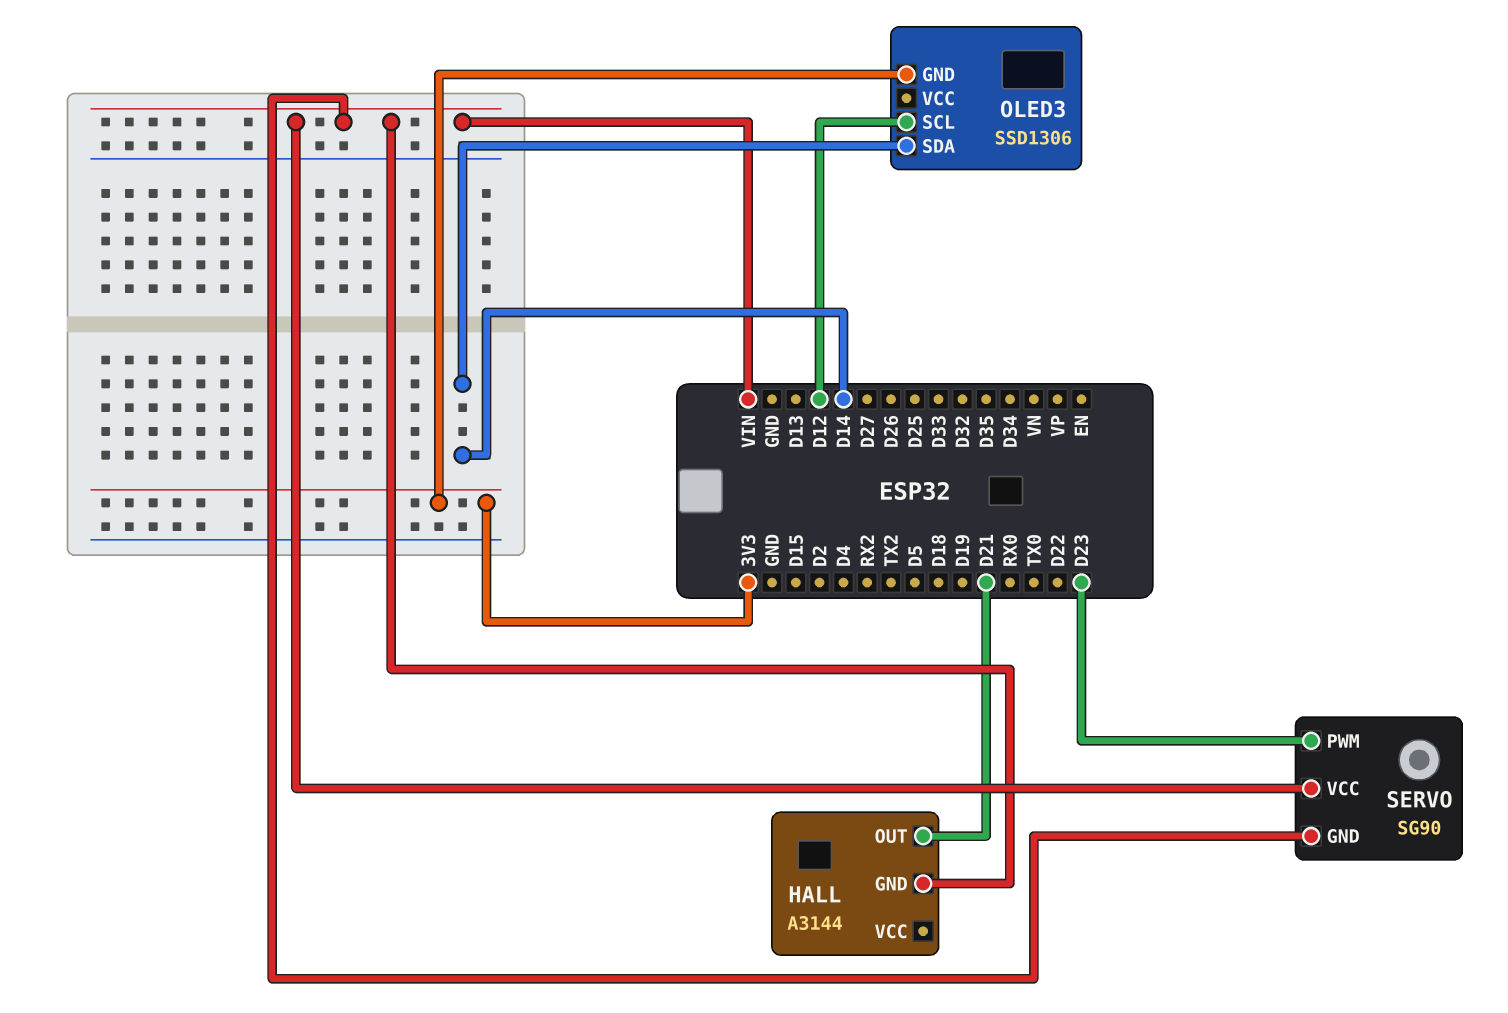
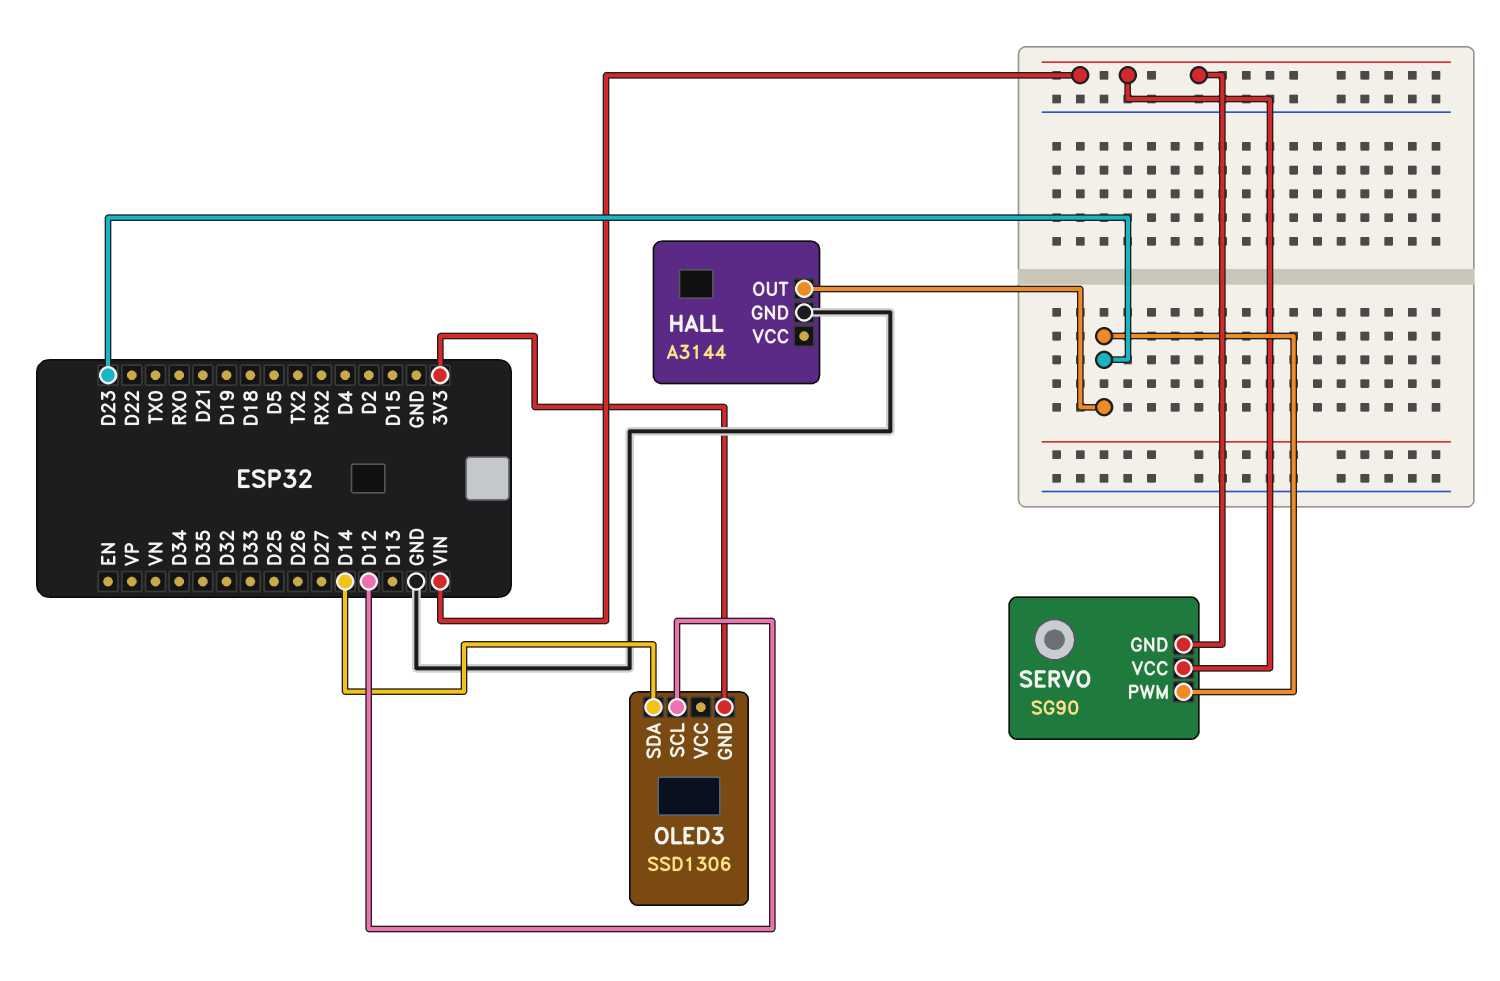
HALL pin GND: VIN -> GND
HALL pin OUT: D21 -> D23

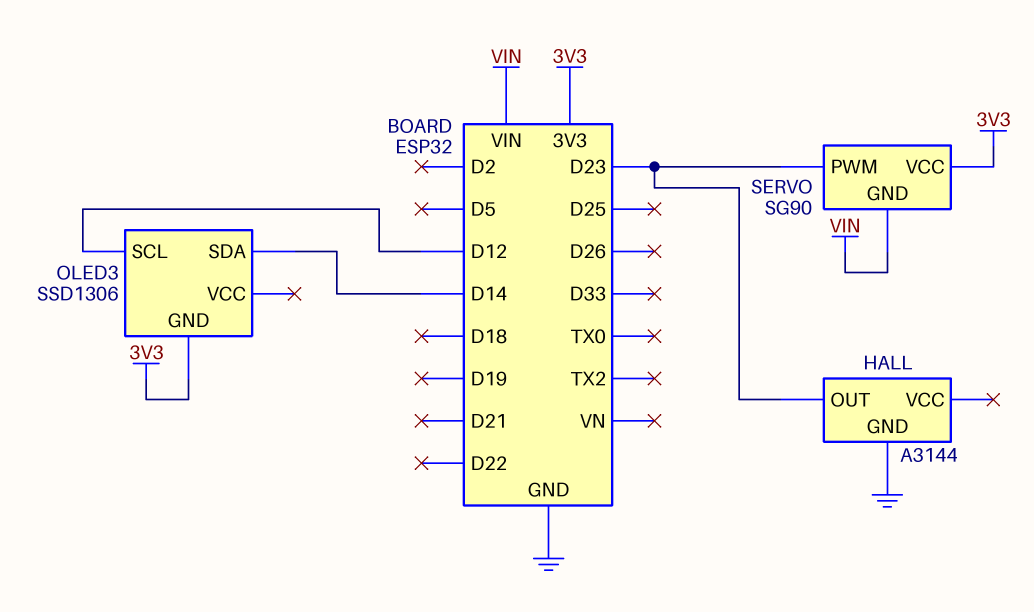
SERVO pin VCC: VIN -> 3V3

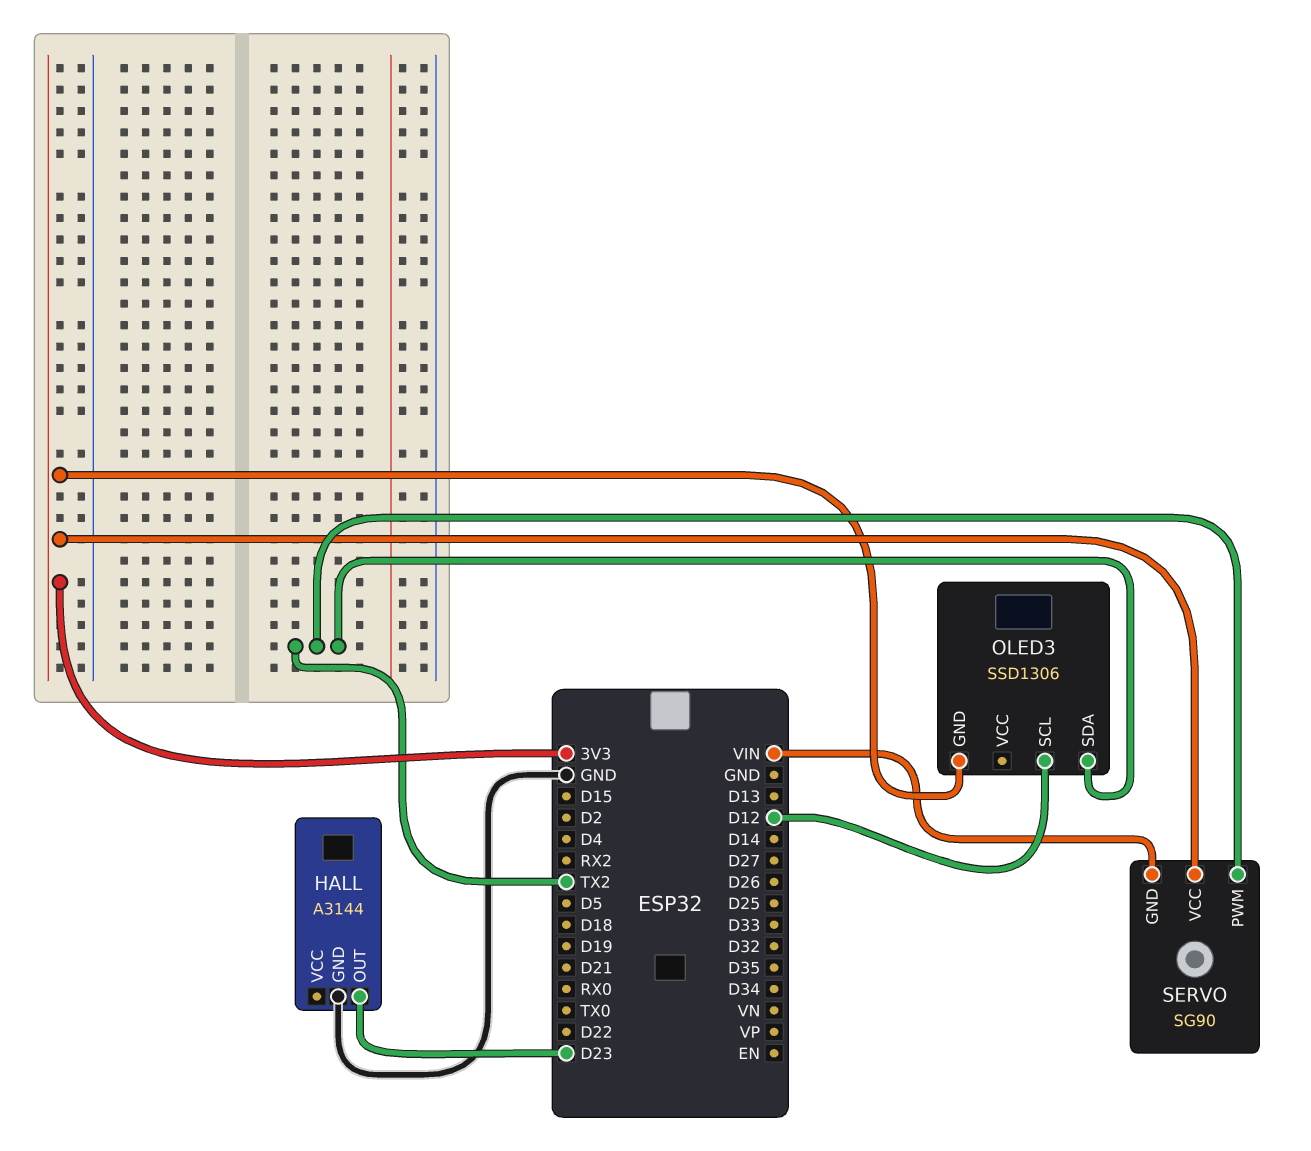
OLED3 pin SDA: D14 -> TX2
SERVO pin PWM: D23 -> TX2

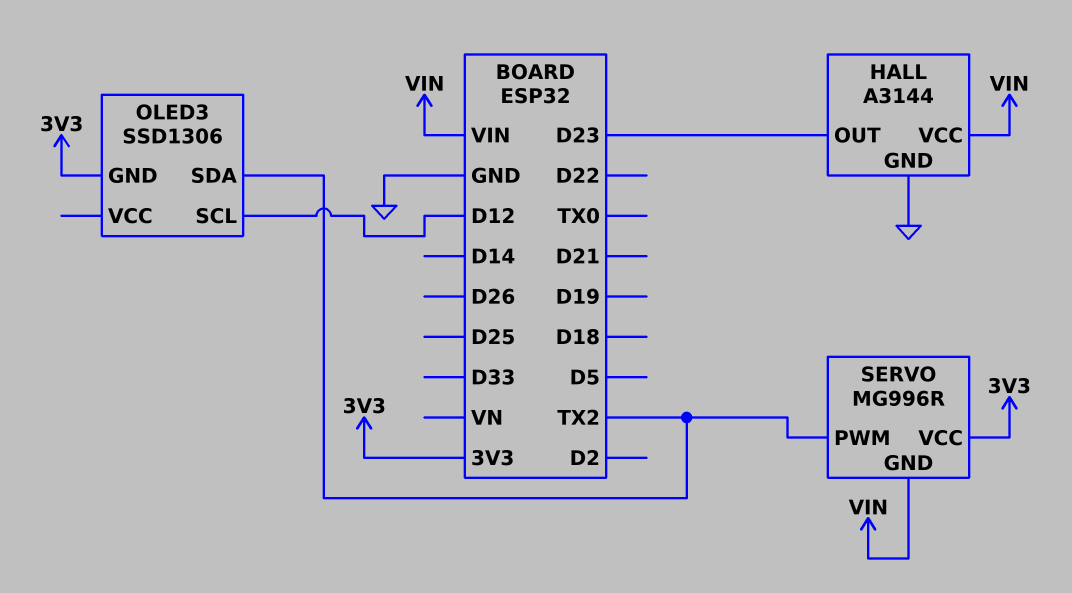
HALL pin VCC: none -> VIN
SERVO: SG90 -> MG996R

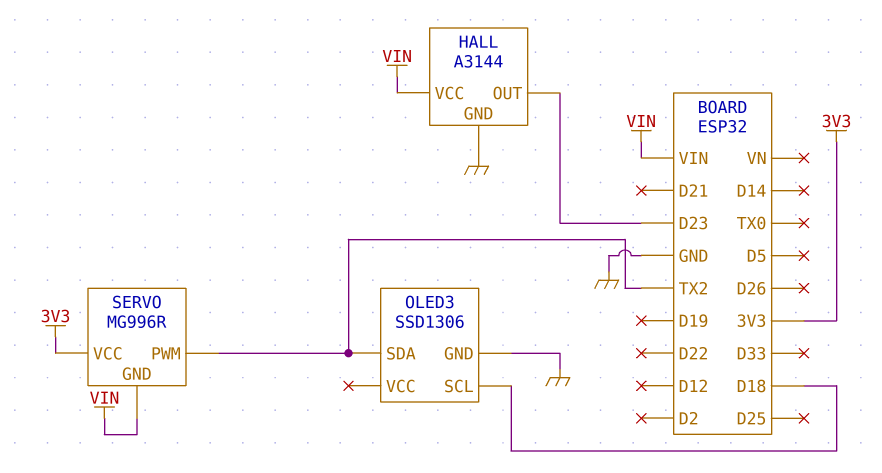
OLED3 pin GND: 3V3 -> GND
OLED3 pin SCL: D12 -> D18

